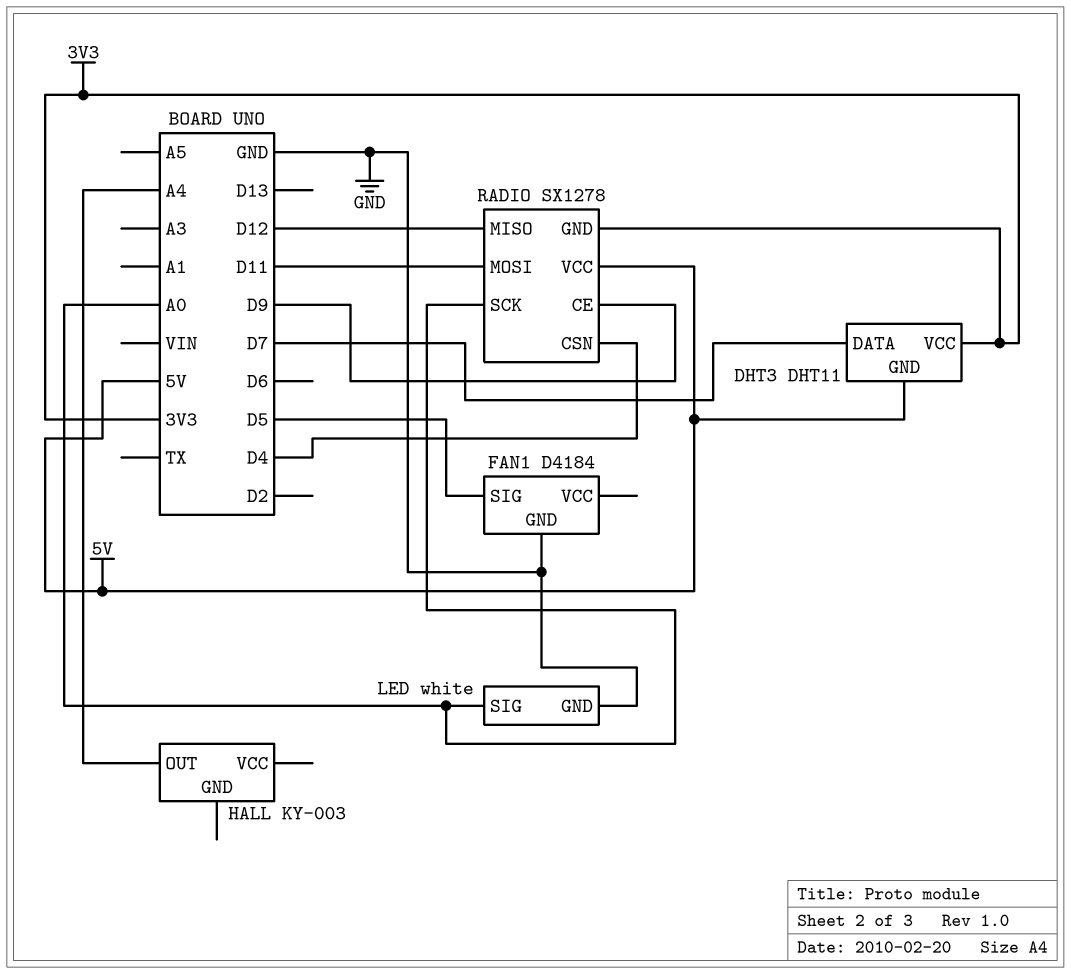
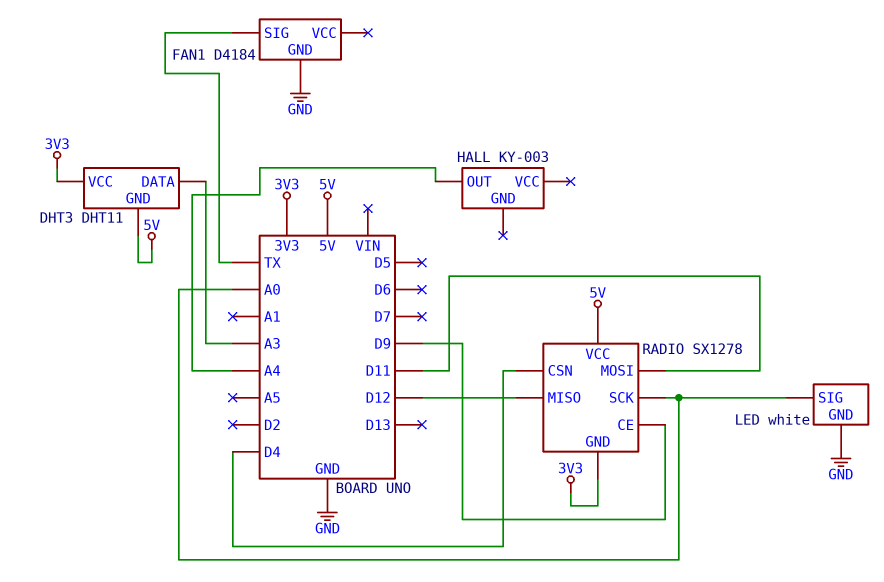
DHT3 pin DATA: D7 -> A3
FAN1 pin SIG: D5 -> TX

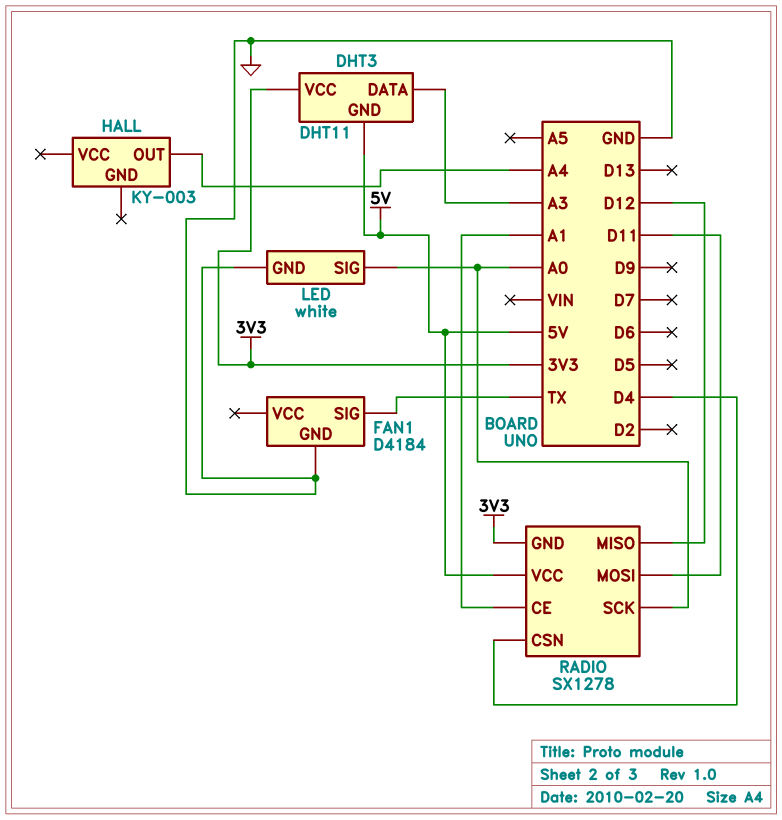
RADIO pin CE: D9 -> A1

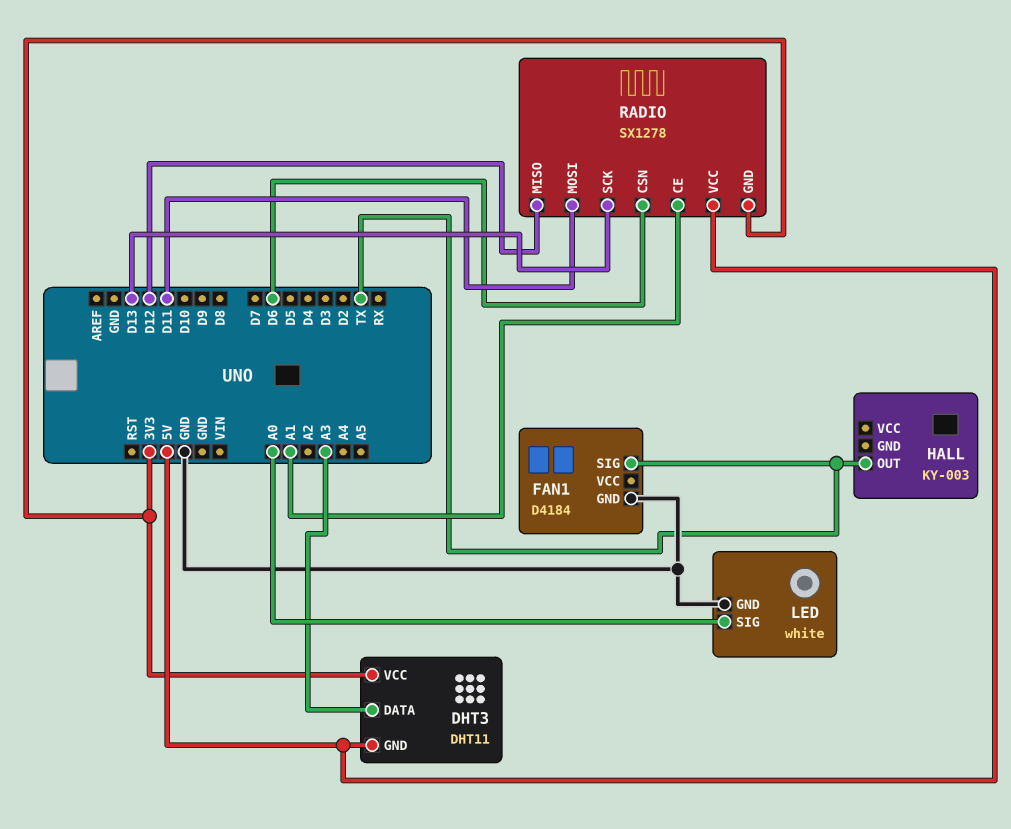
HALL pin OUT: A4 -> TX
RADIO pin CSN: D4 -> D6
RADIO pin SCK: A0 -> D13

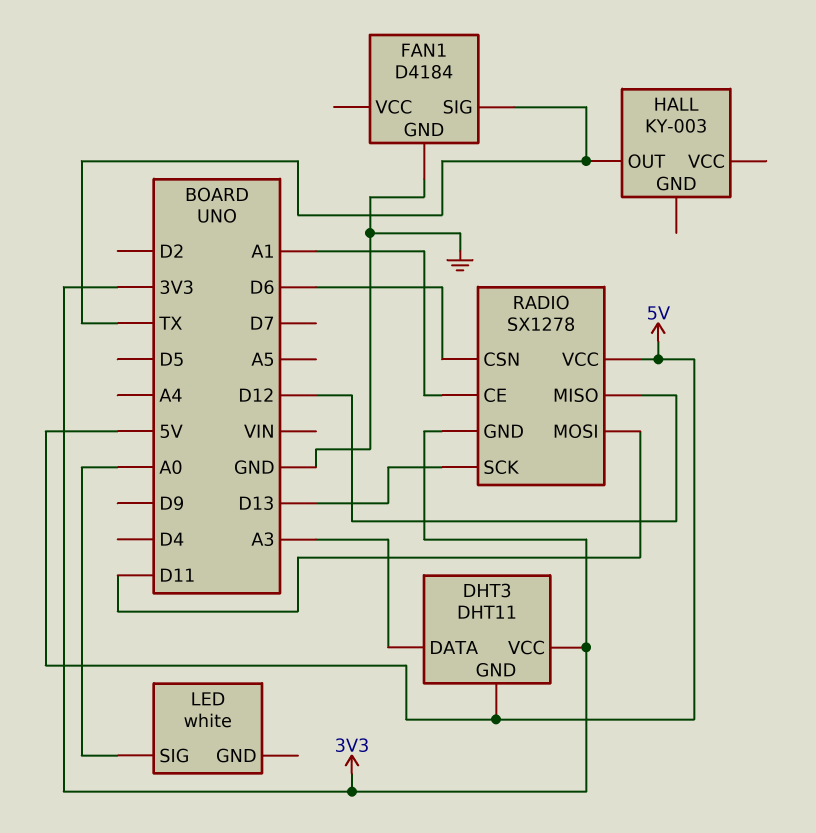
LED pin GND: GND -> none

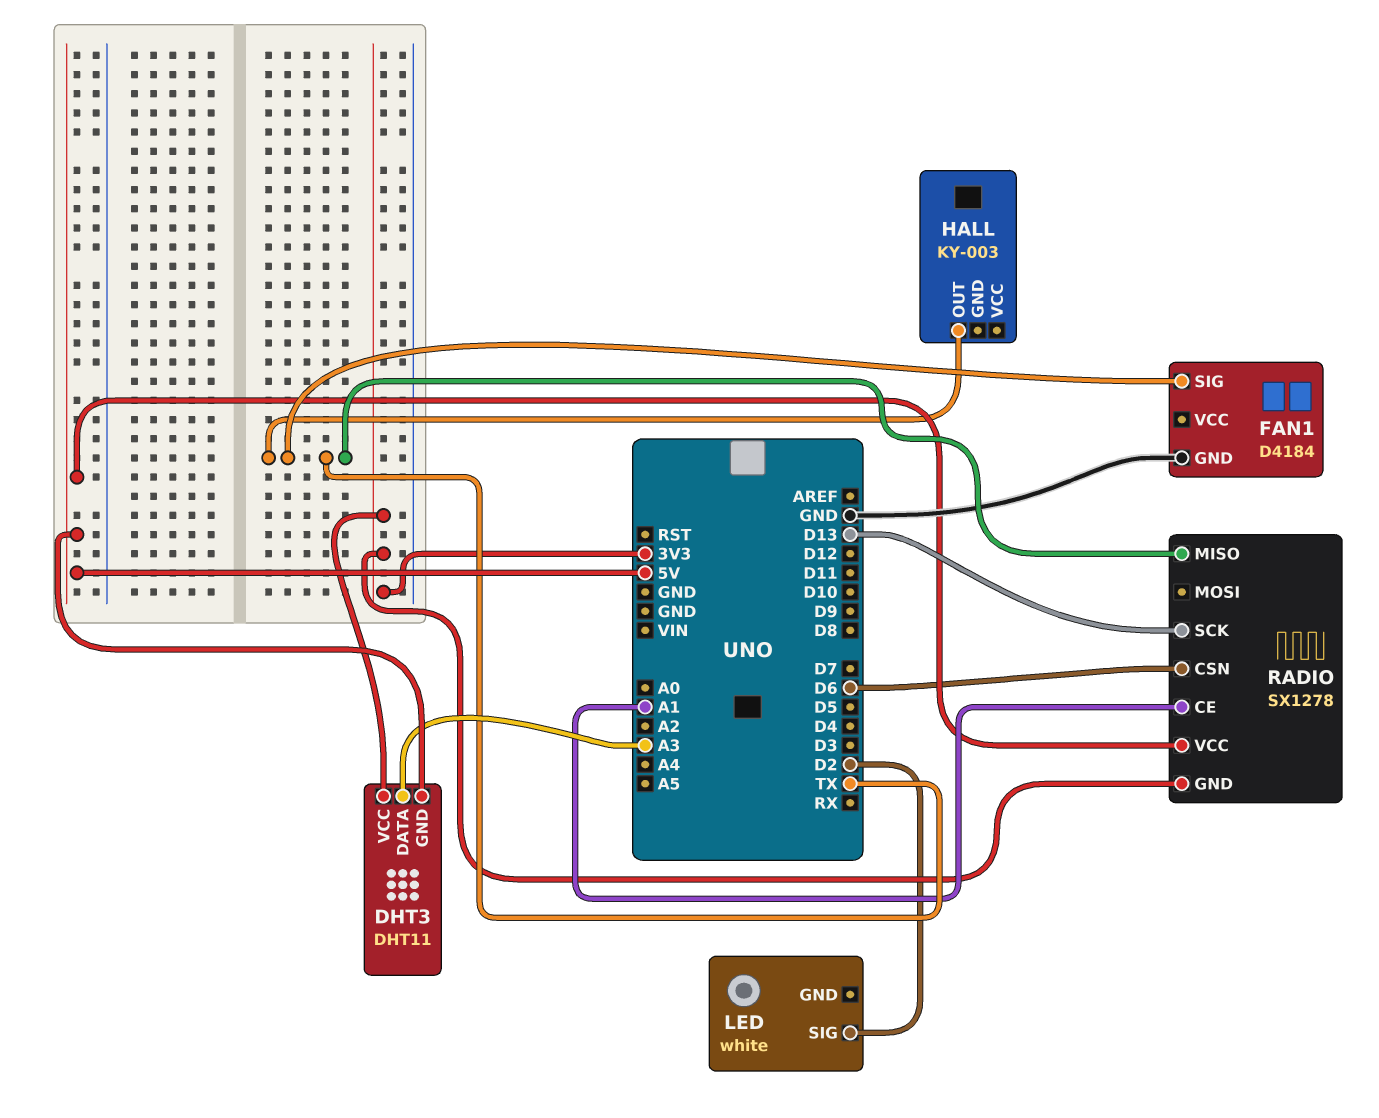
LED pin SIG: A0 -> D2
RADIO pin MISO: D12 -> TX
RADIO pin MOSI: D11 -> none

